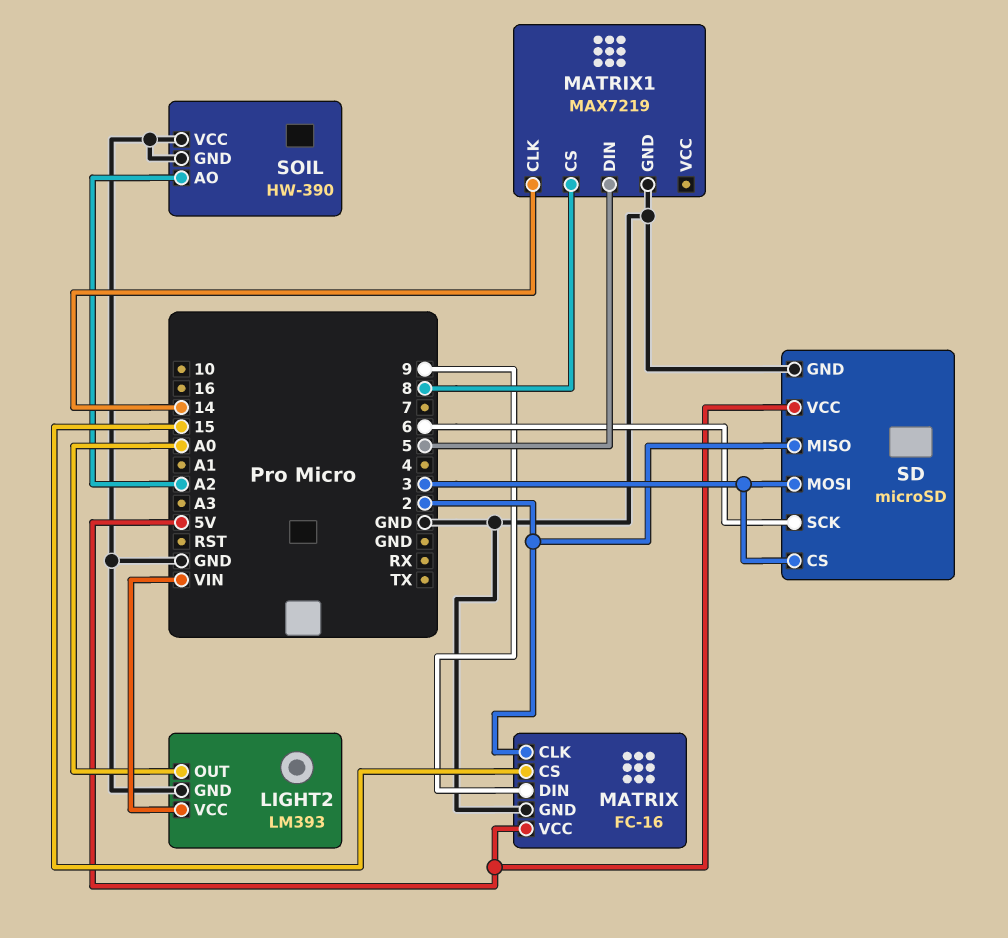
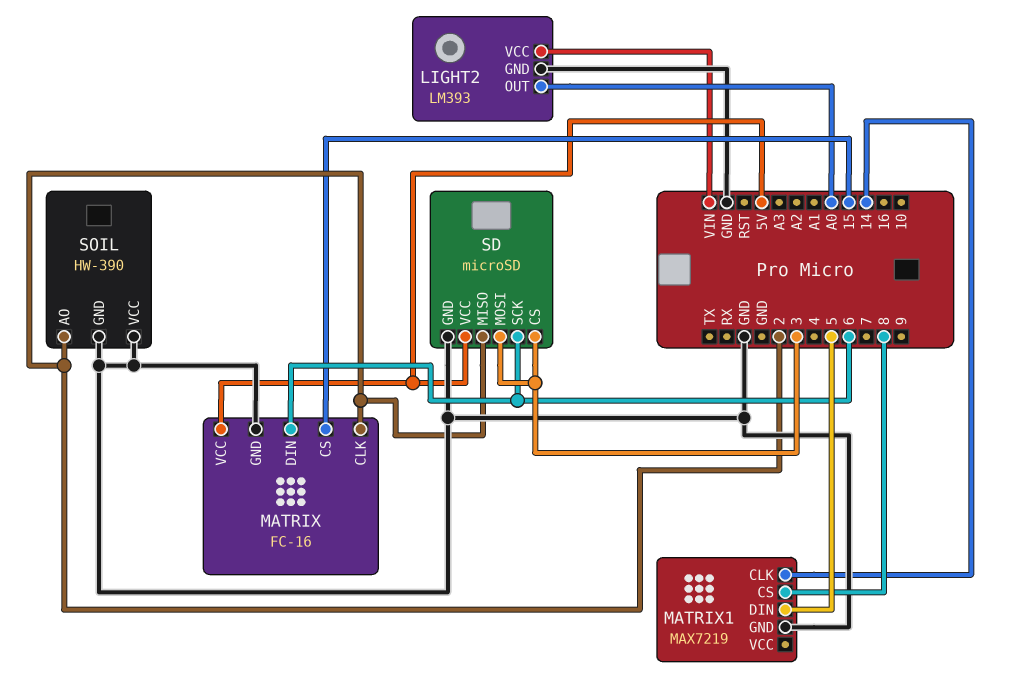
MATRIX pin DIN: 9 -> 6
SOIL pin AO: A2 -> 2

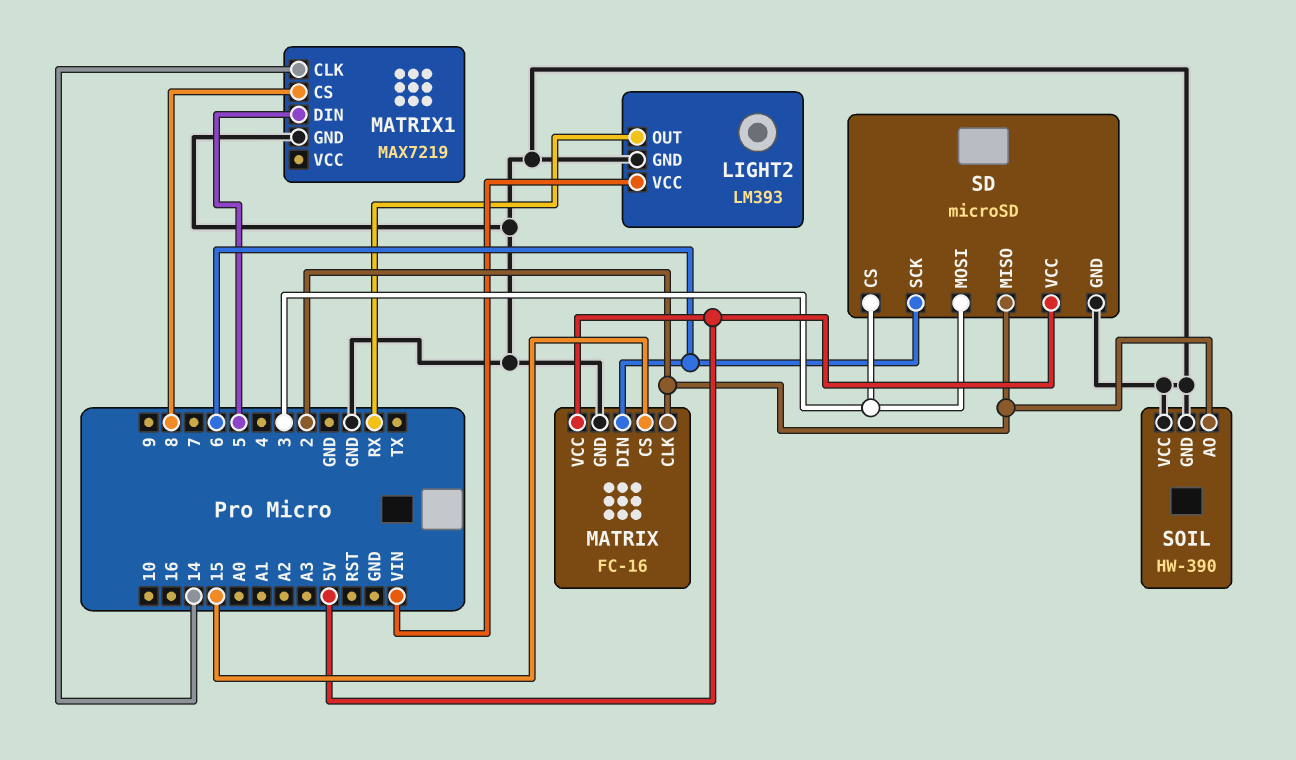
LIGHT2 pin OUT: A0 -> RX

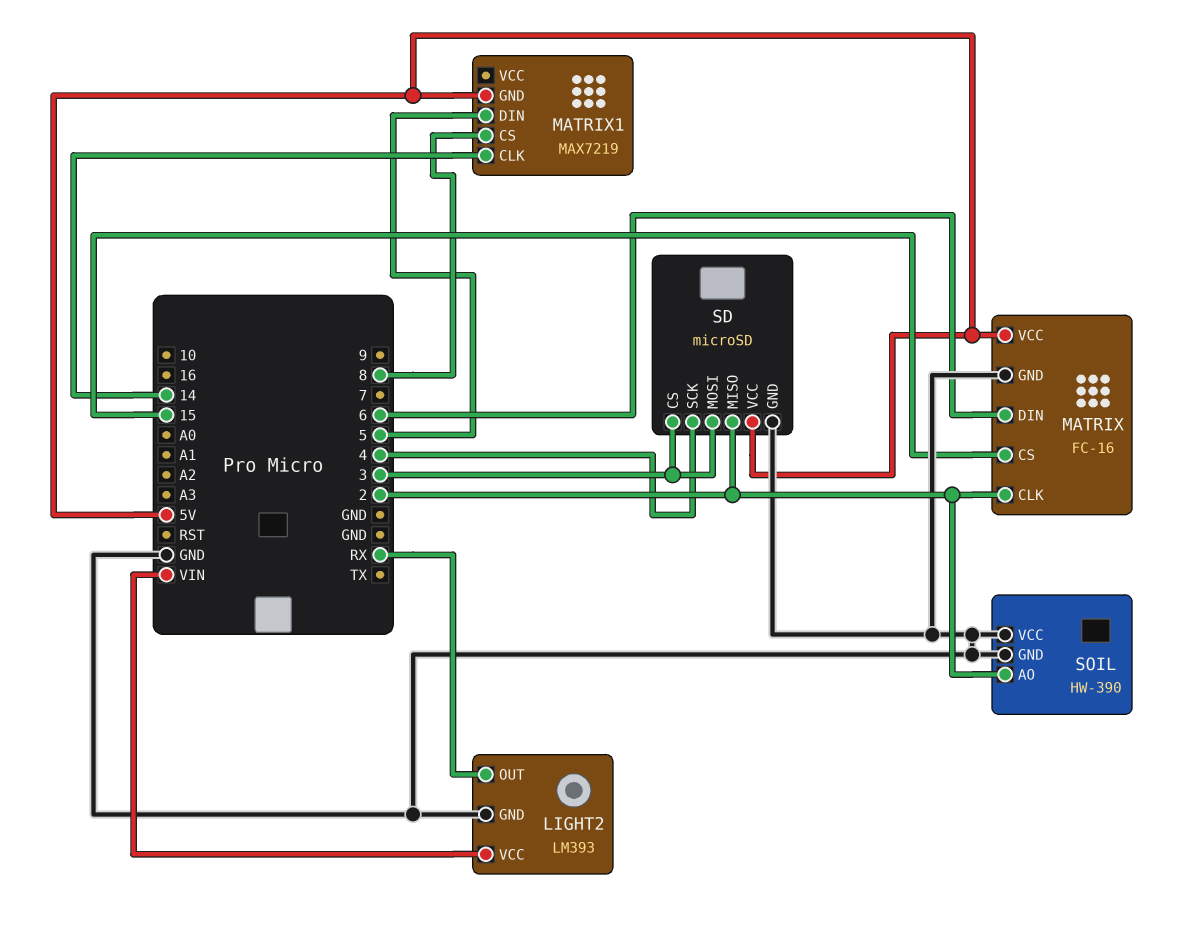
MATRIX1 pin GND: GND -> 5V
SD pin SCK: 6 -> 4

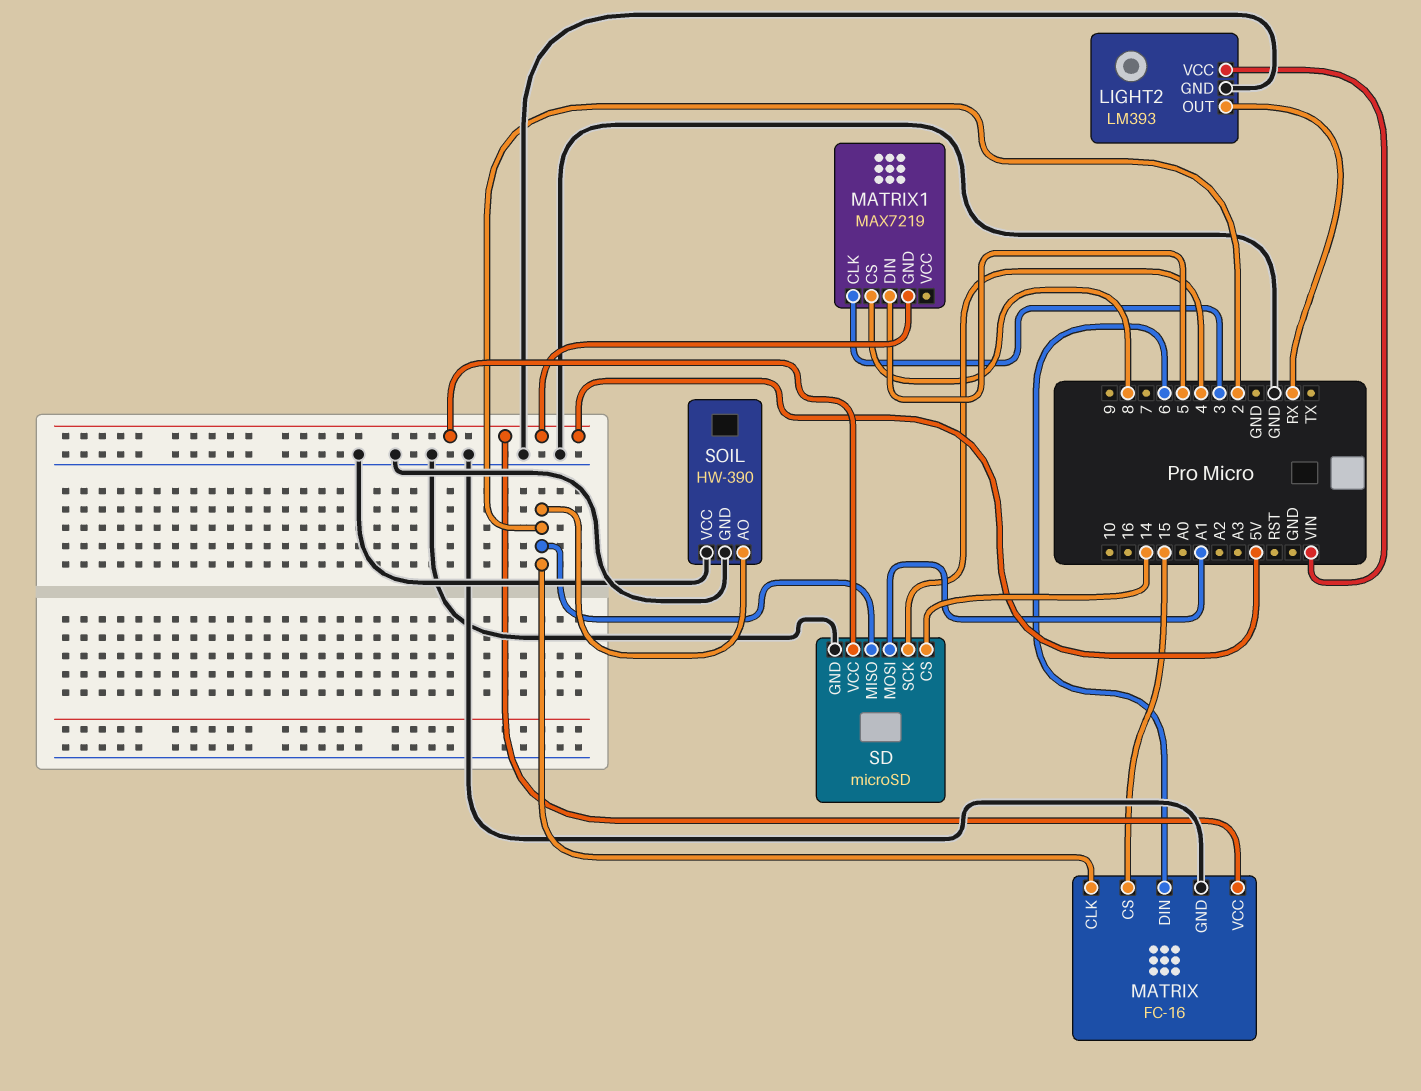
MATRIX1 pin CLK: 14 -> 3
SD pin CS: 3 -> 14
SD pin MOSI: 3 -> A1

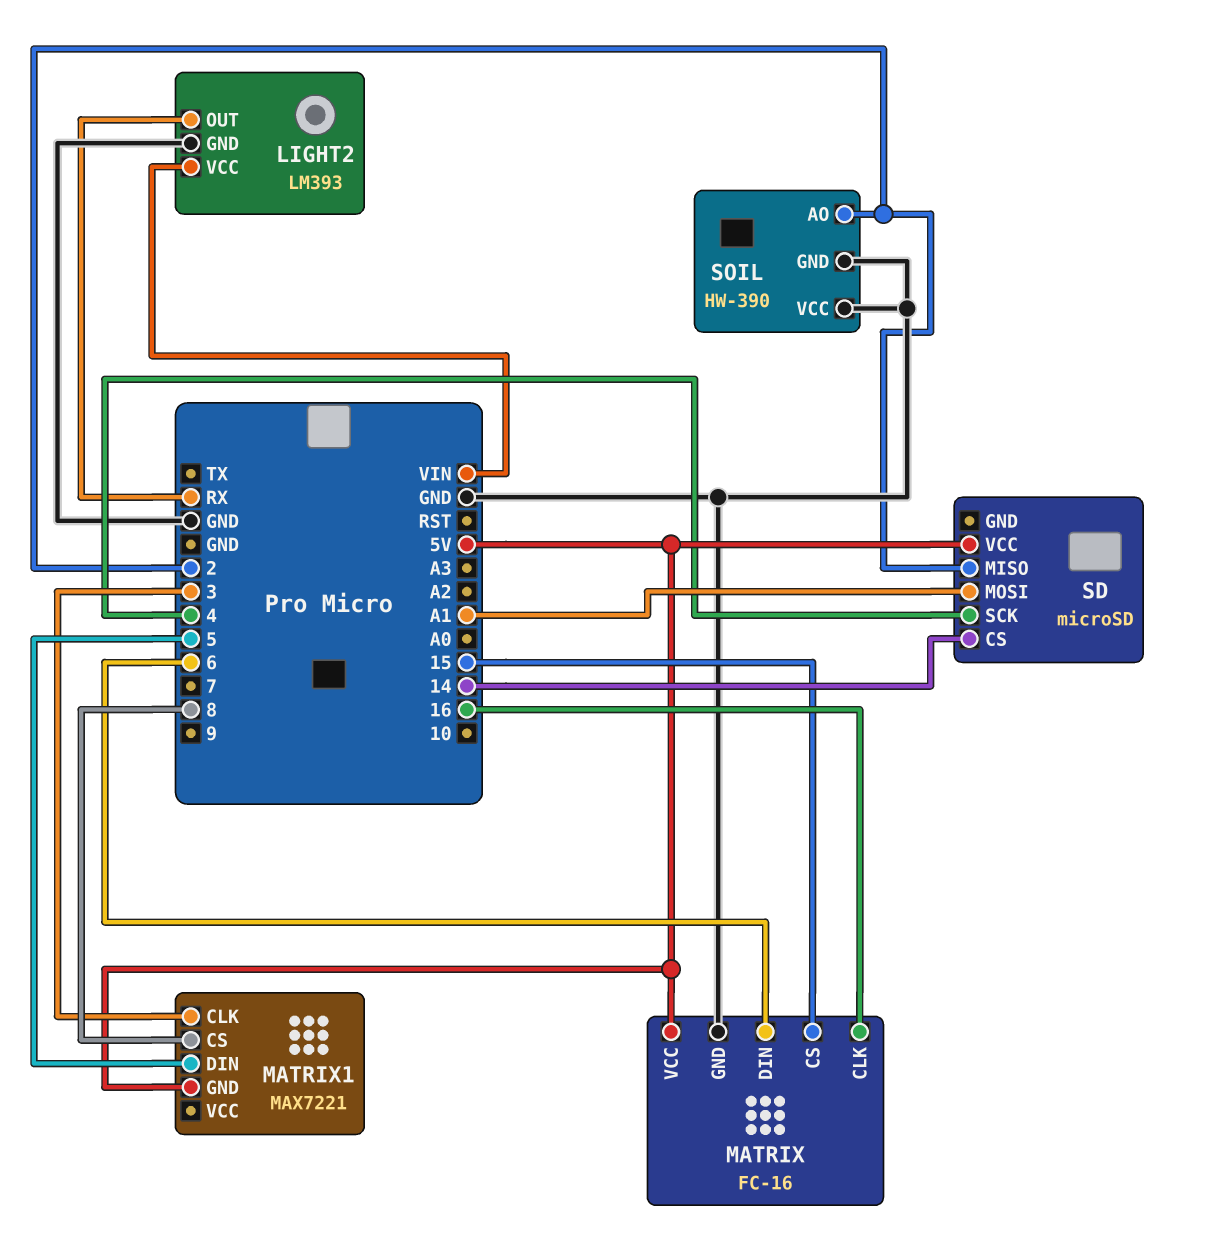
MATRIX pin CLK: 2 -> 16
MATRIX1: MAX7219 -> MAX7221
SD pin GND: GND -> none

